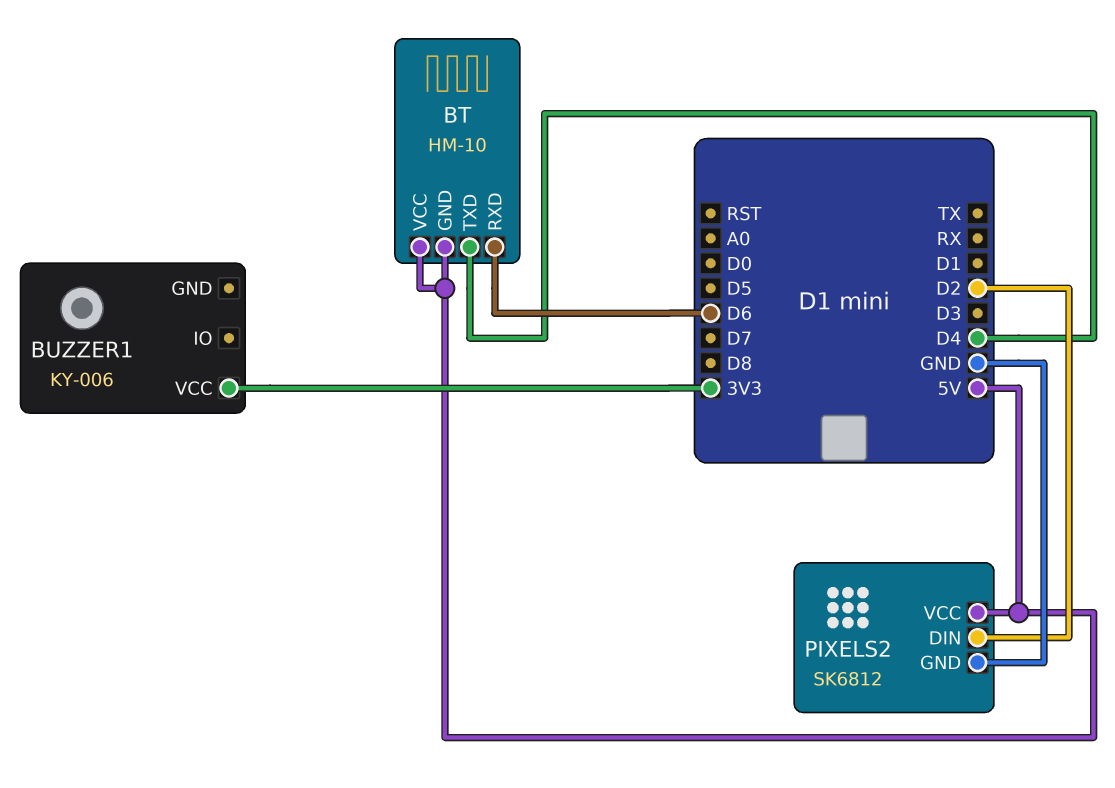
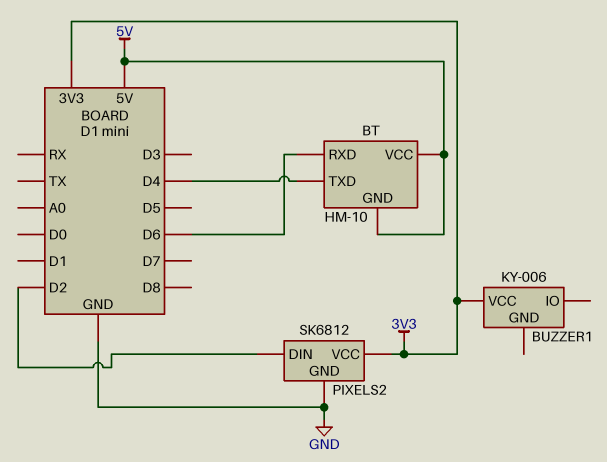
PIXELS2 pin VCC: 5V -> 3V3

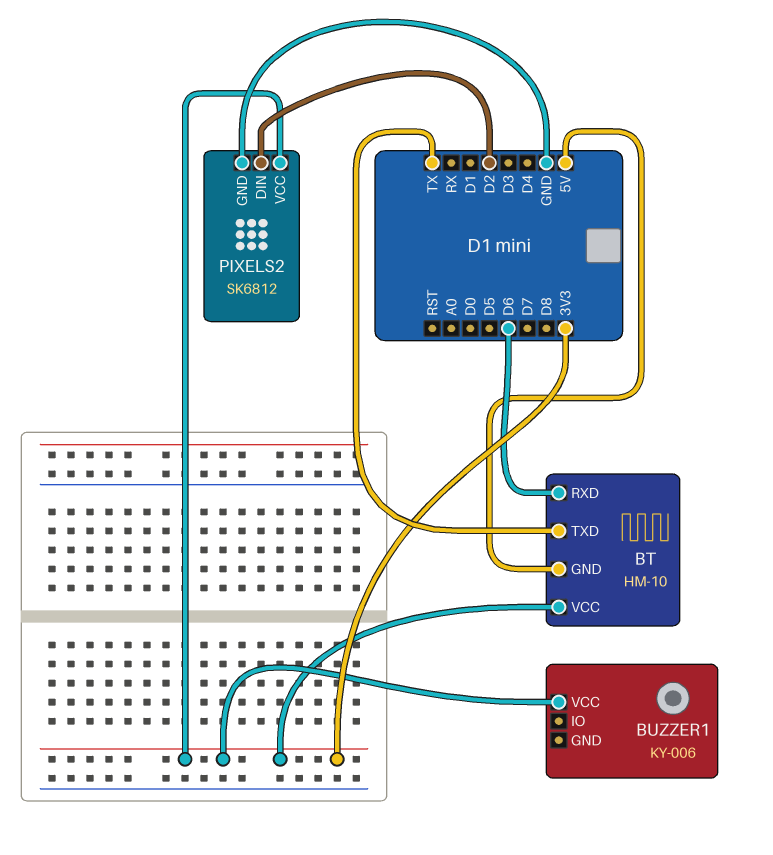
BT pin TXD: D4 -> TX
BT pin VCC: 5V -> 3V3

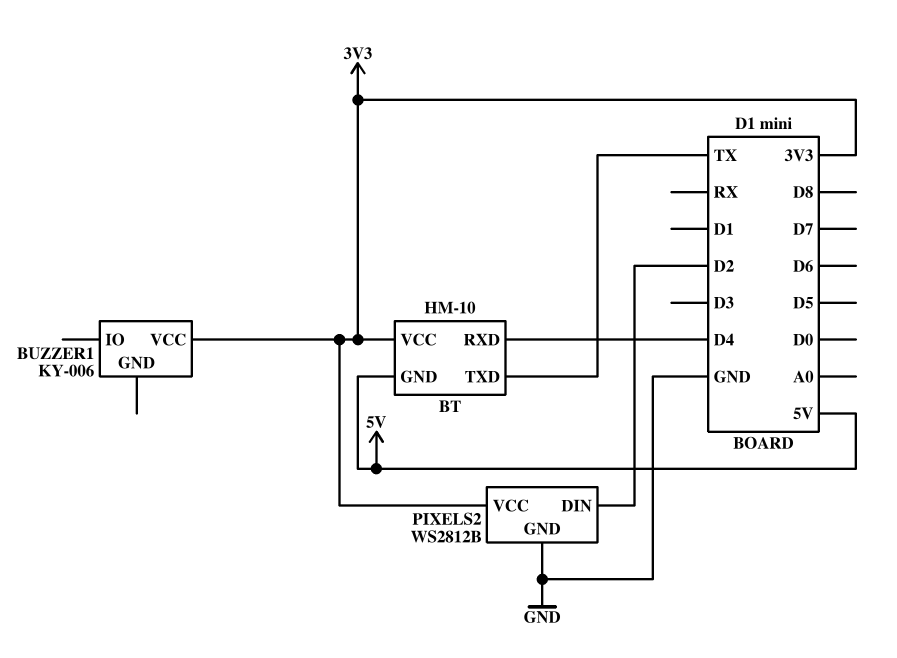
BT pin RXD: D6 -> D4
PIXELS2: SK6812 -> WS2812B

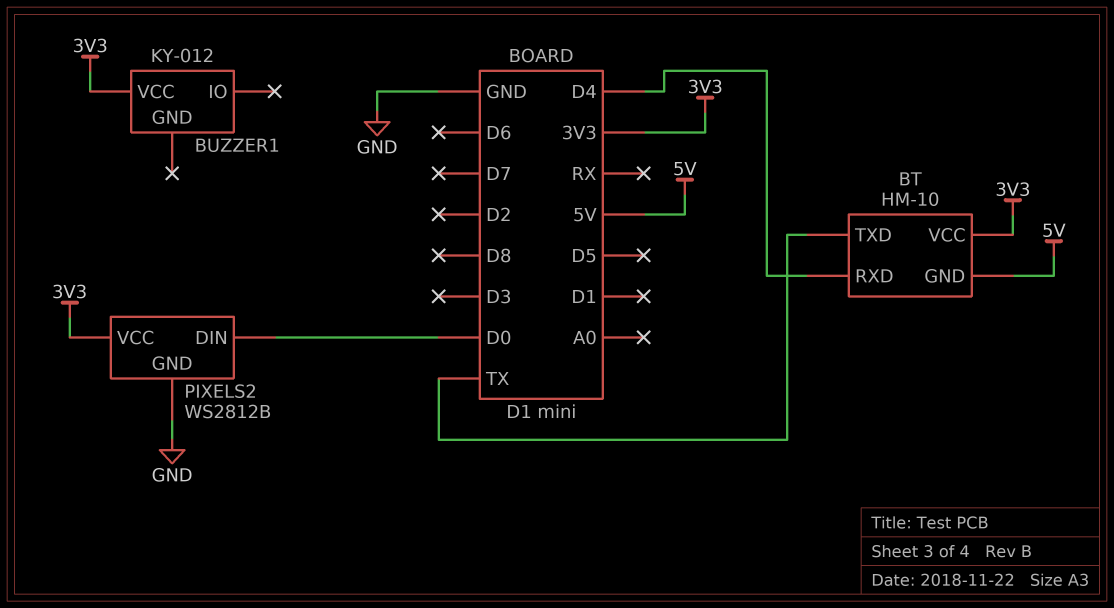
BUZZER1: KY-006 -> KY-012
PIXELS2 pin DIN: D2 -> D0

